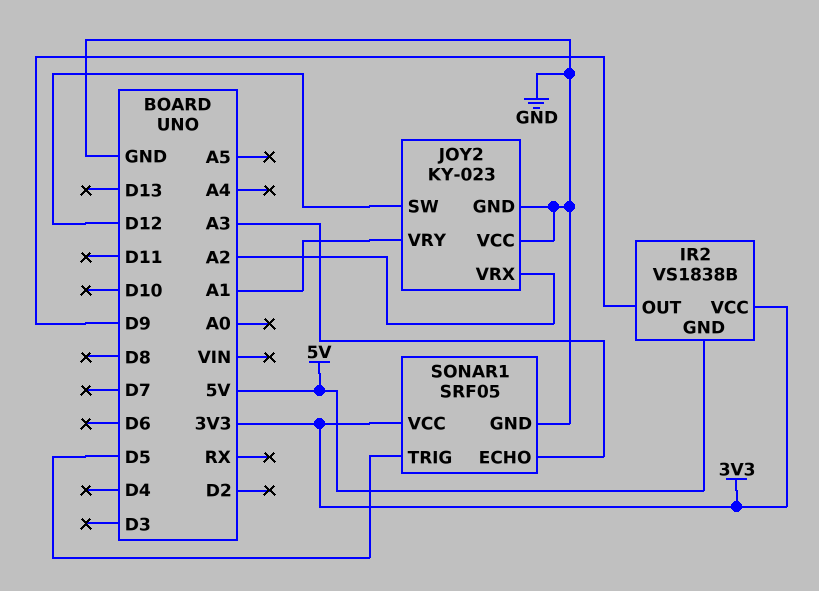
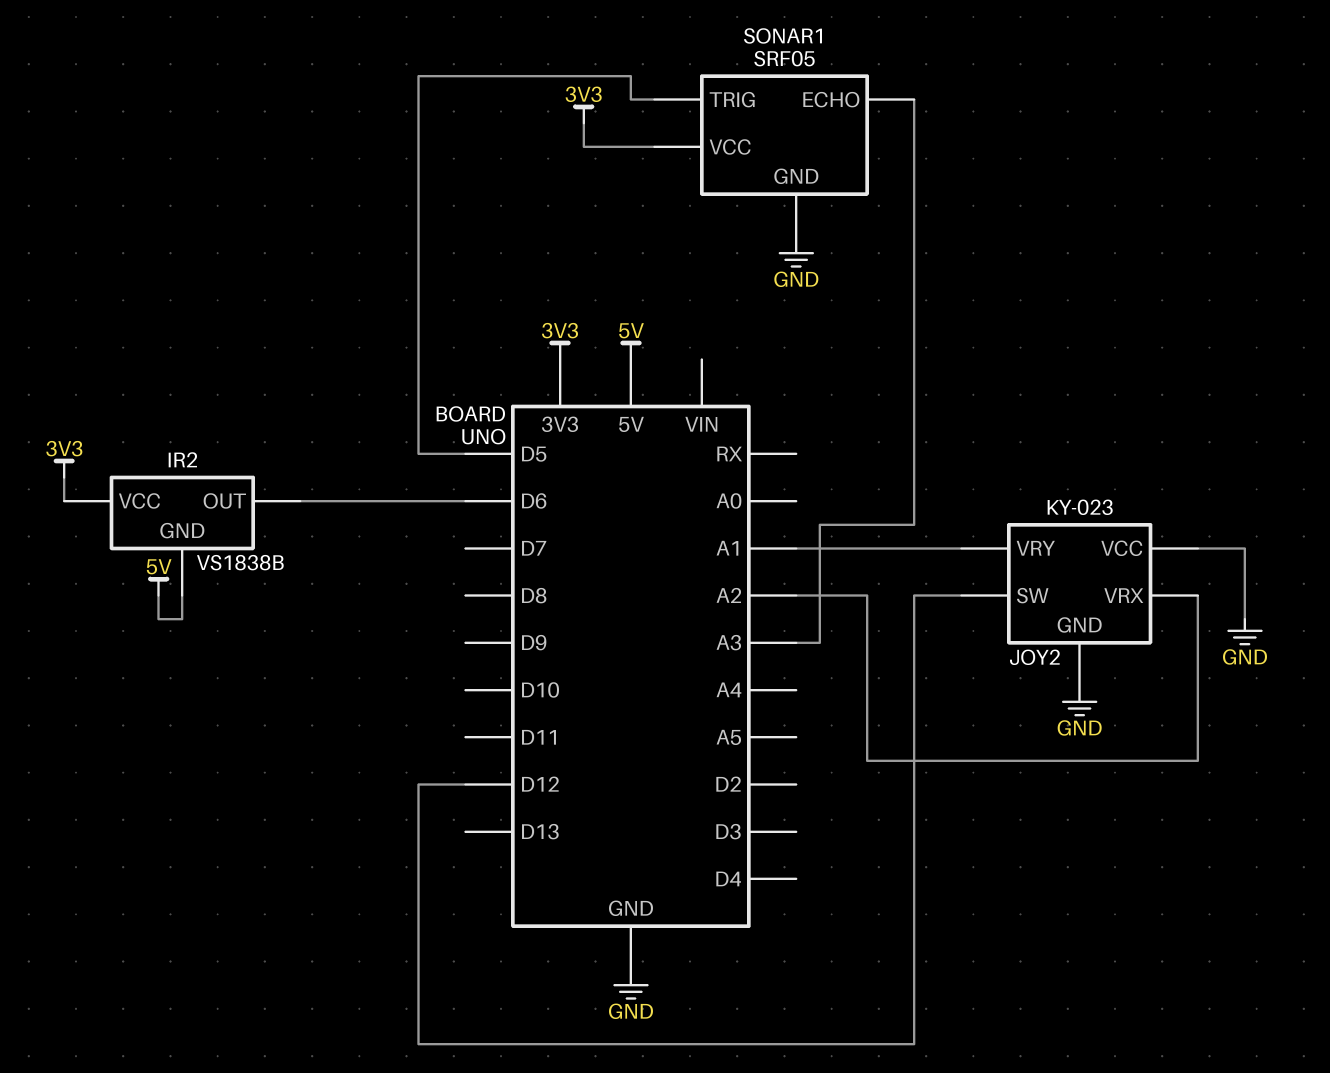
IR2 pin OUT: D9 -> D6

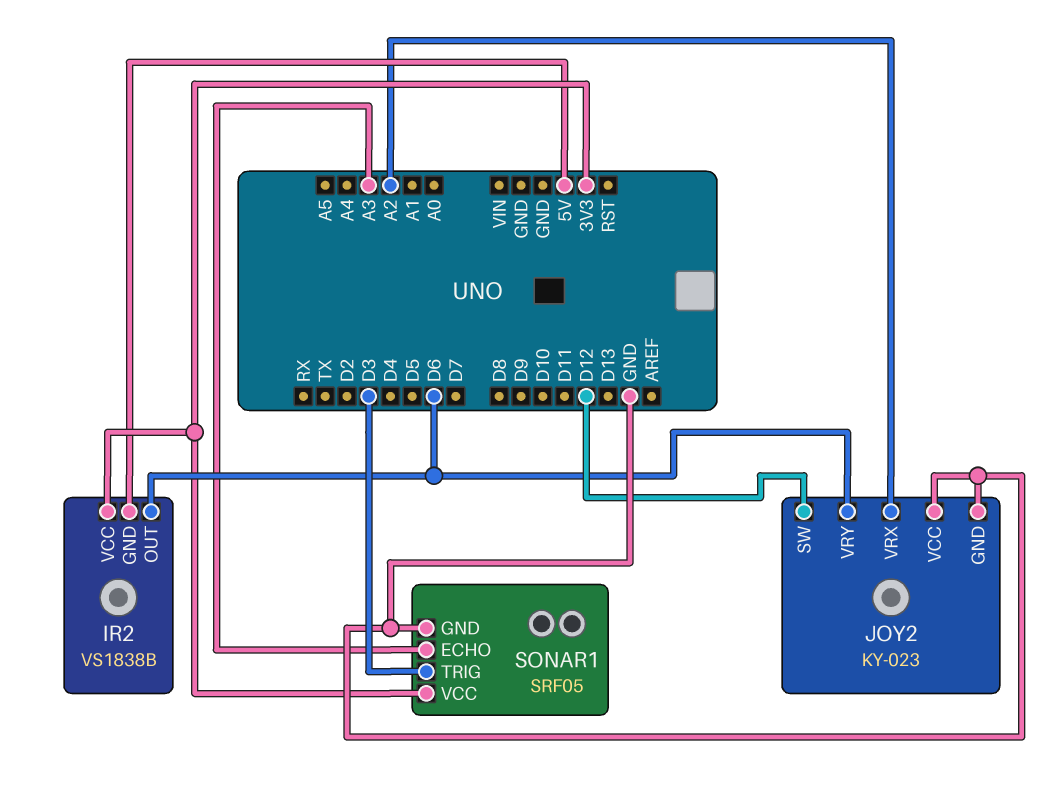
JOY2 pin VRY: A1 -> D6
SONAR1 pin TRIG: D5 -> D3

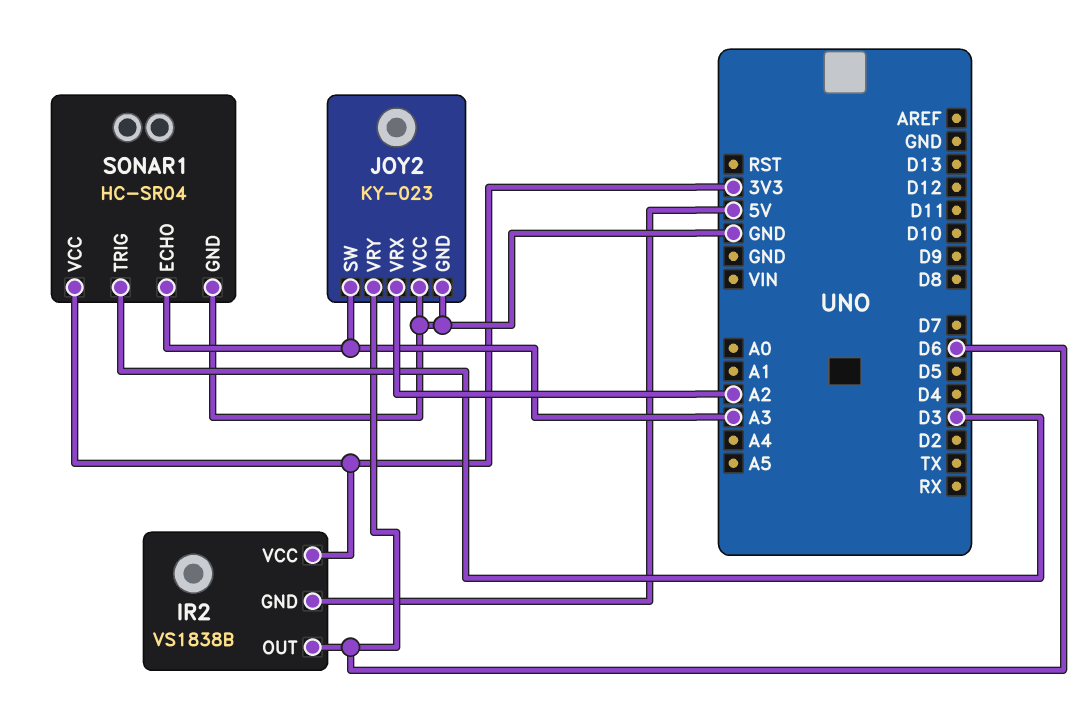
JOY2 pin SW: D12 -> A3
SONAR1: SRF05 -> HC-SR04

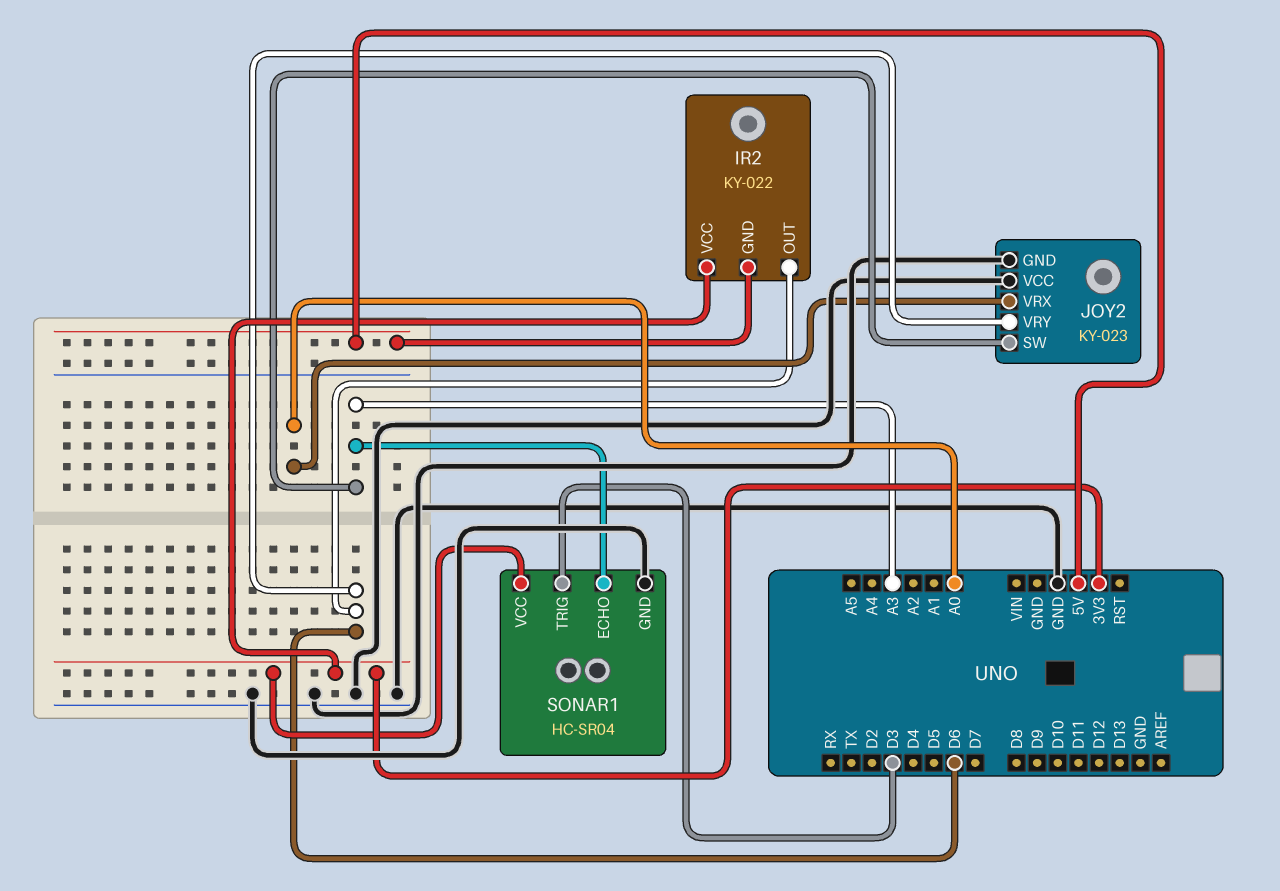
IR2: VS1838B -> KY-022
JOY2 pin VRX: A2 -> A0

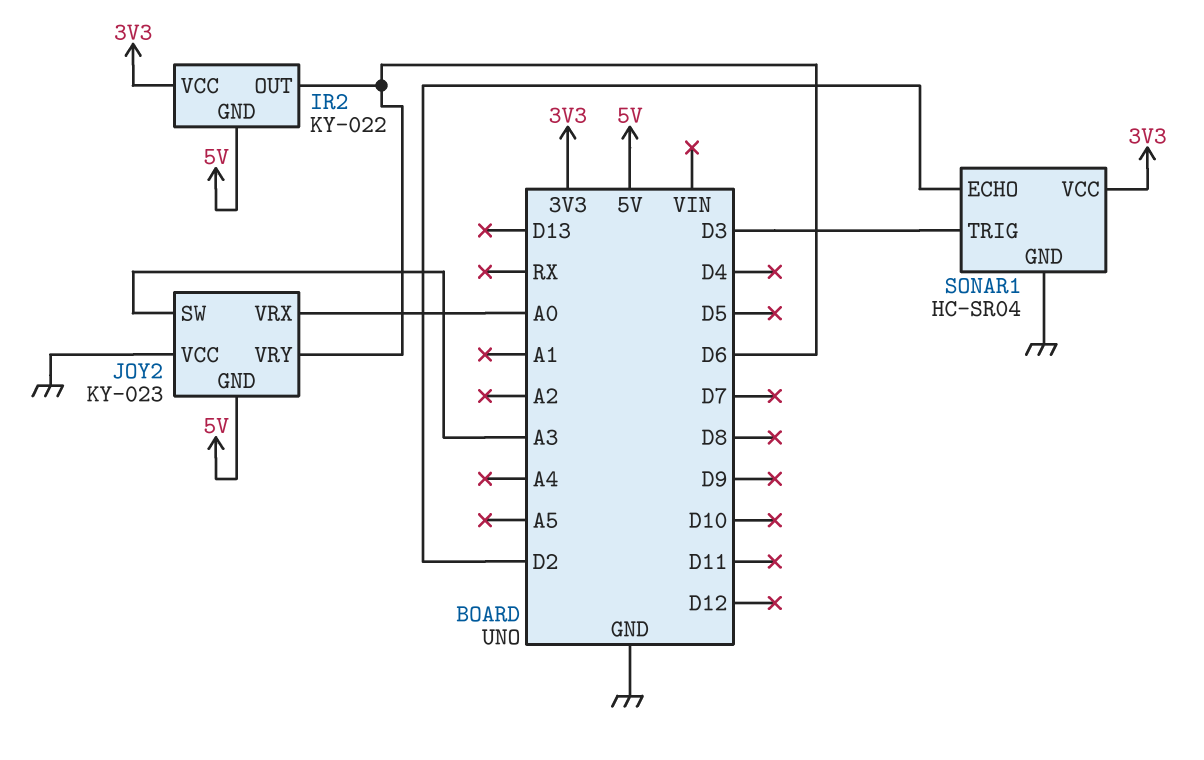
JOY2 pin GND: GND -> 5V
SONAR1 pin ECHO: A3 -> D2

